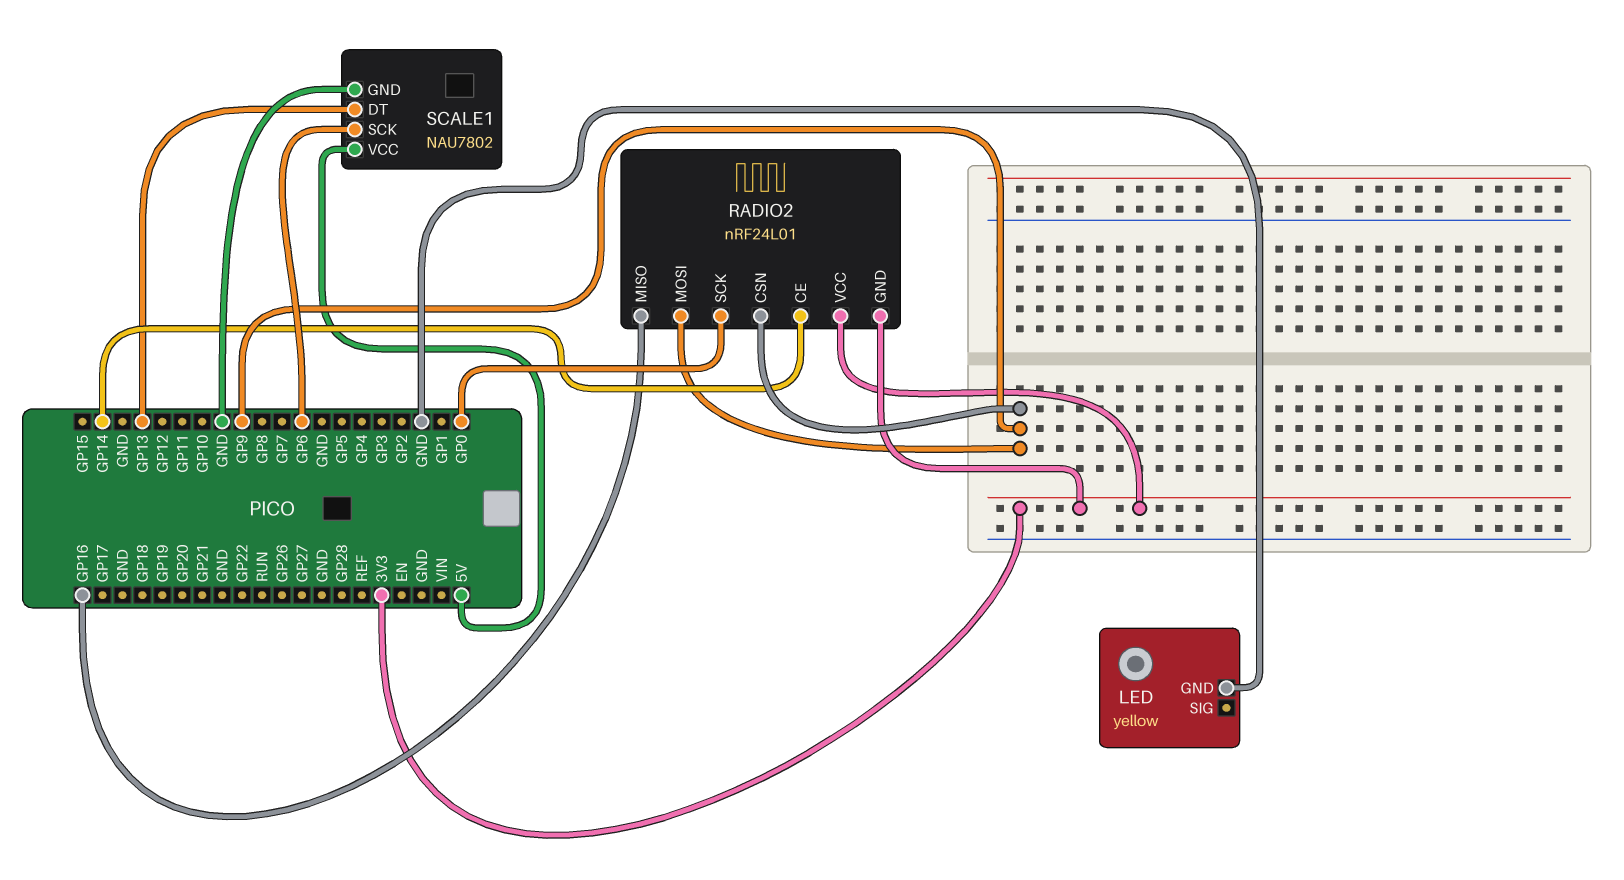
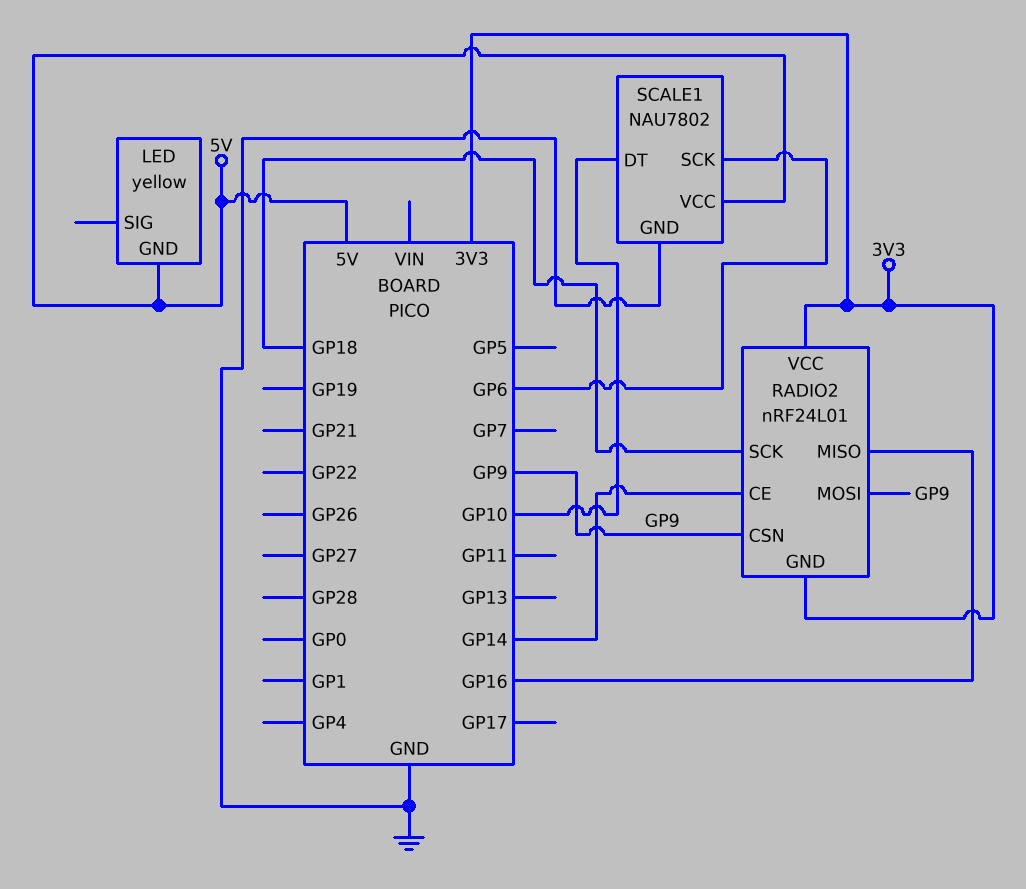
LED pin GND: GND -> 5V
RADIO2 pin SCK: GP0 -> GP18
SCALE1 pin DT: GP13 -> GP10

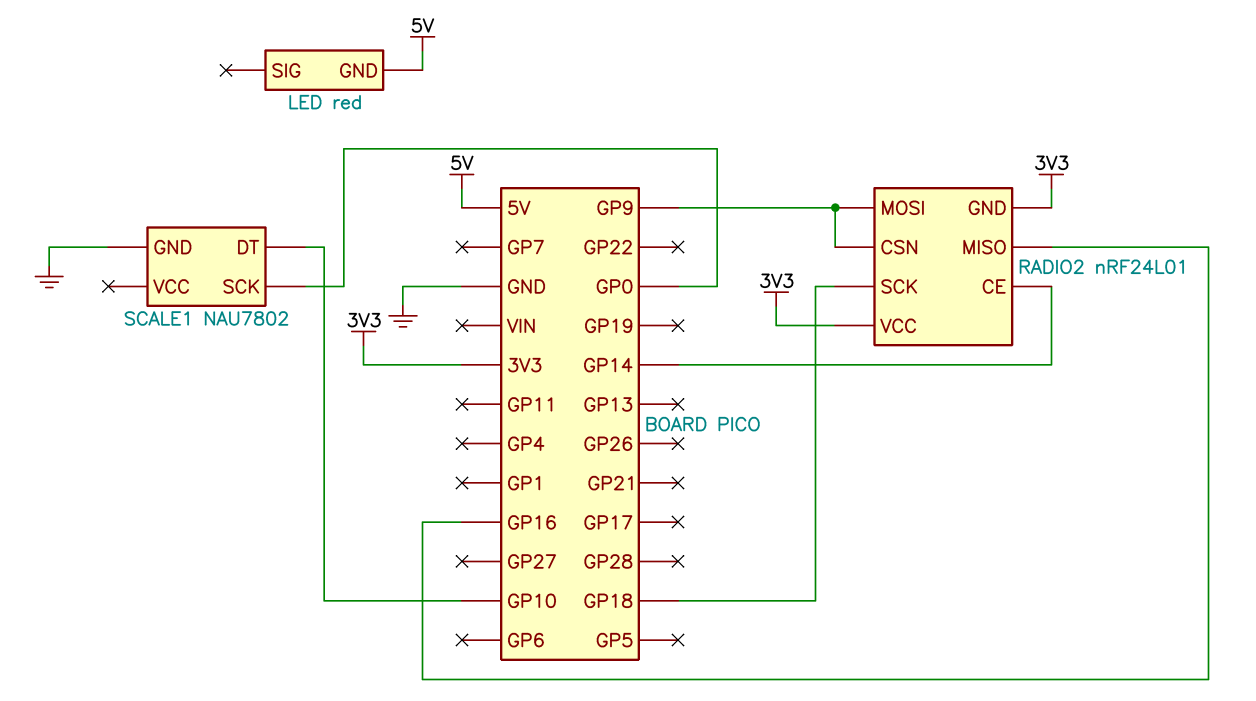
LED: yellow -> red
SCALE1 pin SCK: GP6 -> GP0
SCALE1 pin VCC: 5V -> none

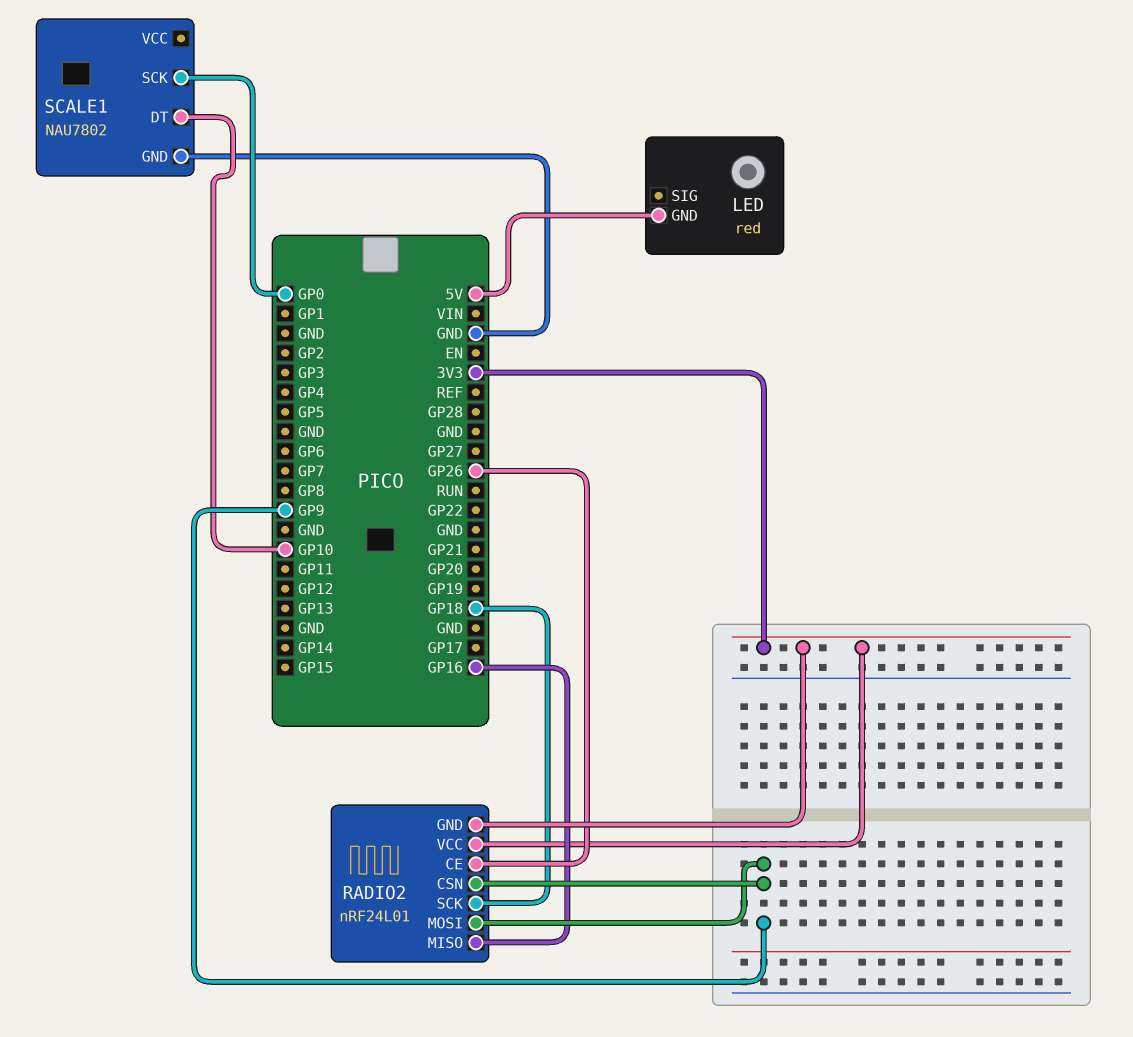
RADIO2 pin CE: GP14 -> GP26

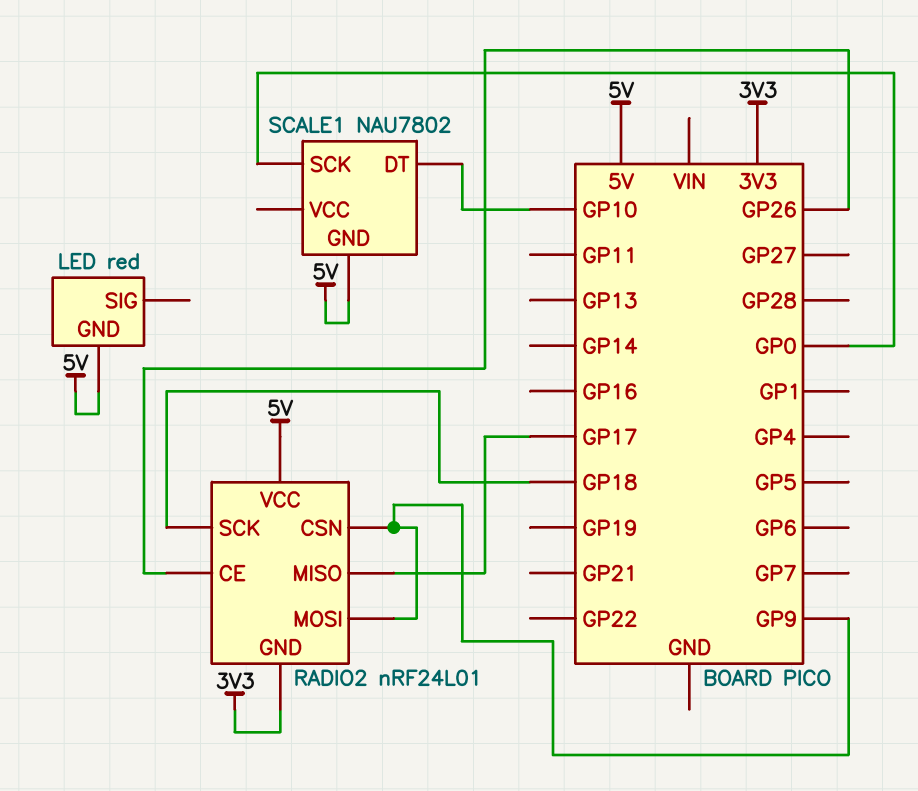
RADIO2 pin MISO: GP16 -> GP17
RADIO2 pin VCC: 3V3 -> 5V
SCALE1 pin GND: GND -> 5V

